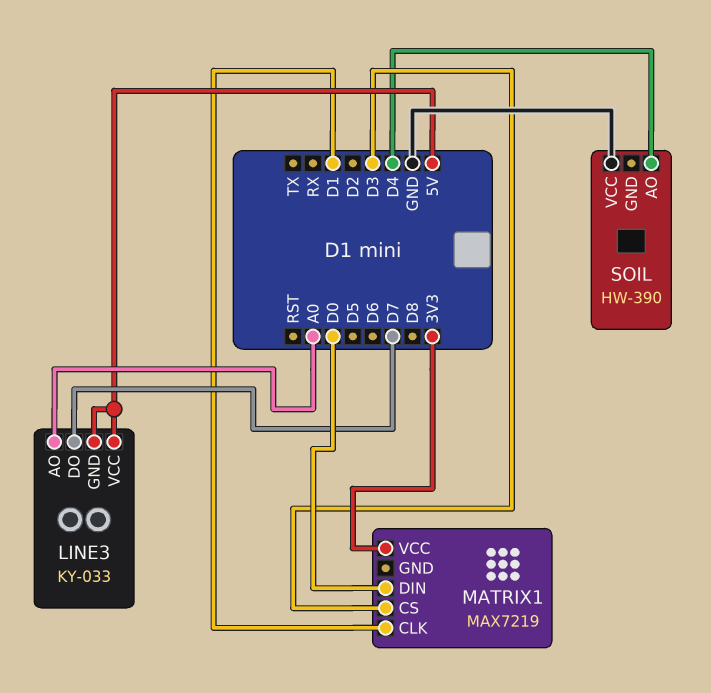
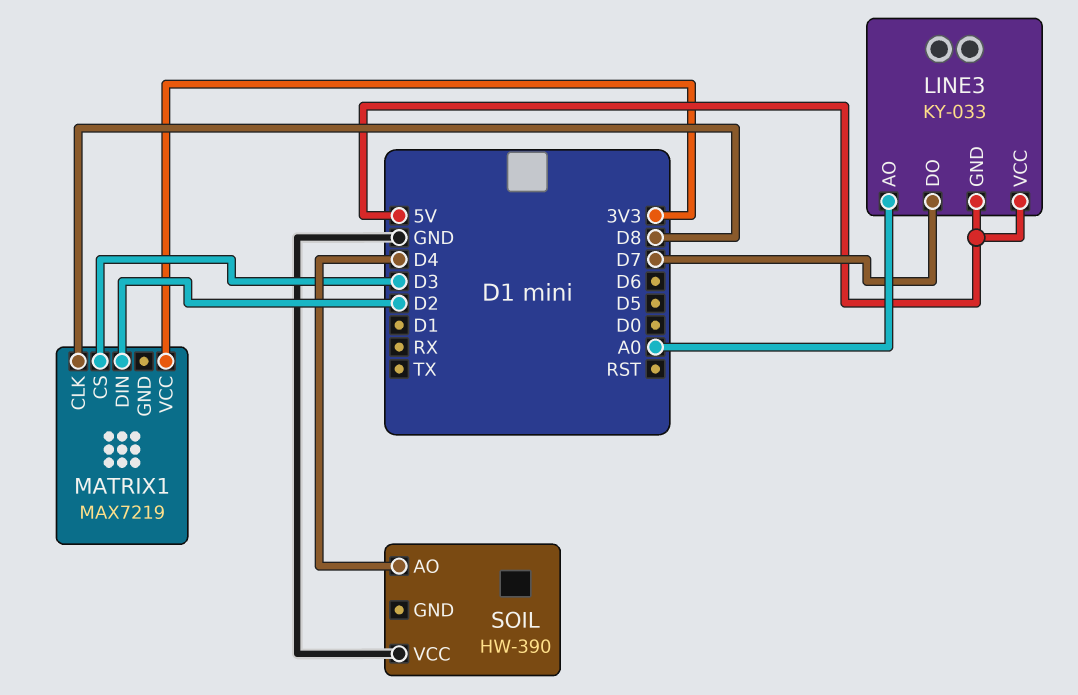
MATRIX1 pin CLK: D1 -> D8
MATRIX1 pin DIN: D0 -> D2

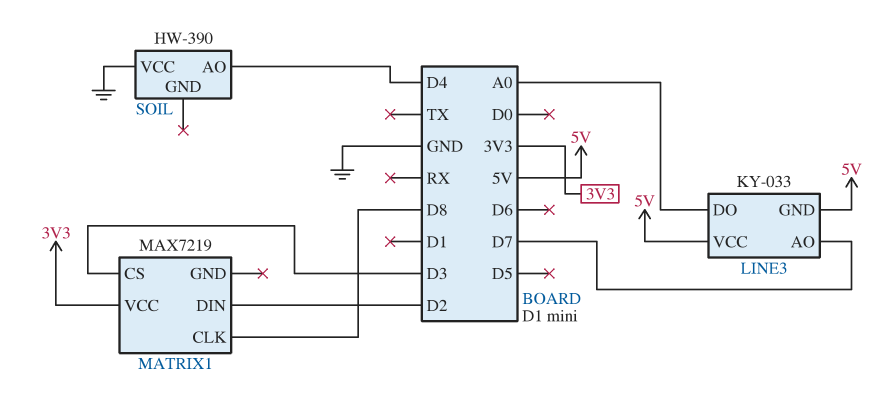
LINE3 pin AO: A0 -> D7
LINE3 pin DO: D7 -> A0

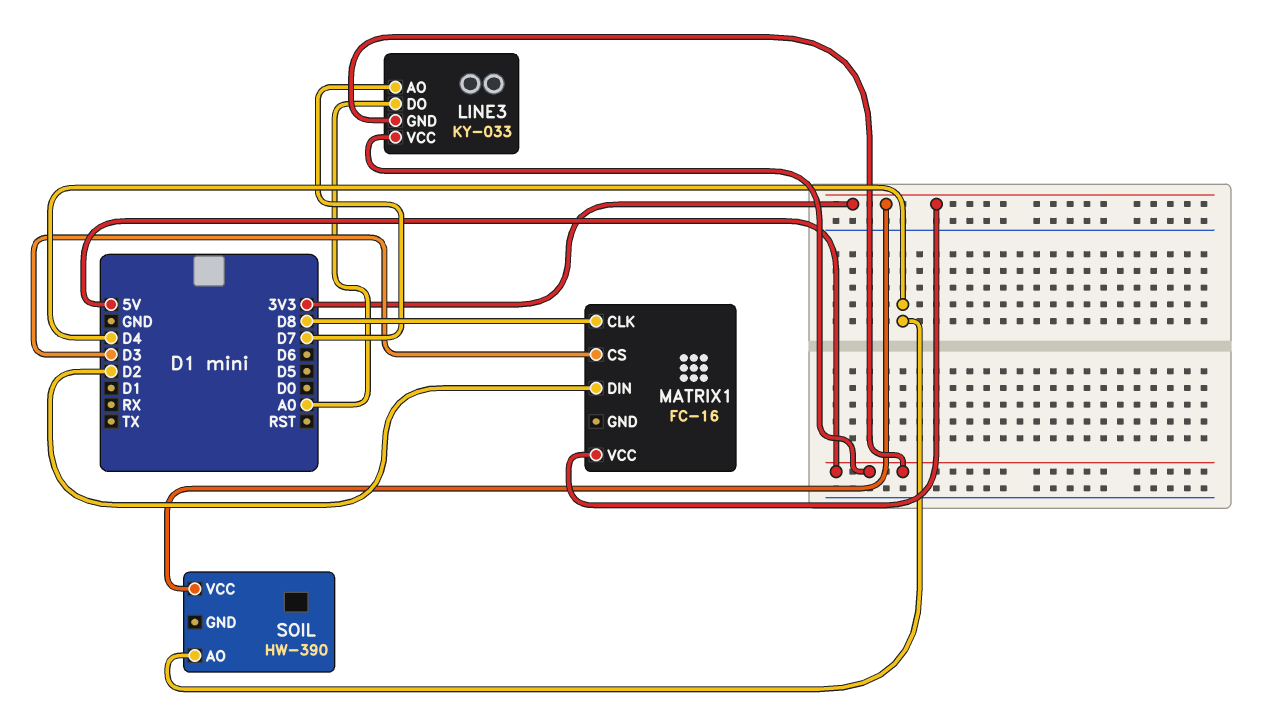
MATRIX1: MAX7219 -> FC-16
SOIL pin VCC: GND -> 3V3

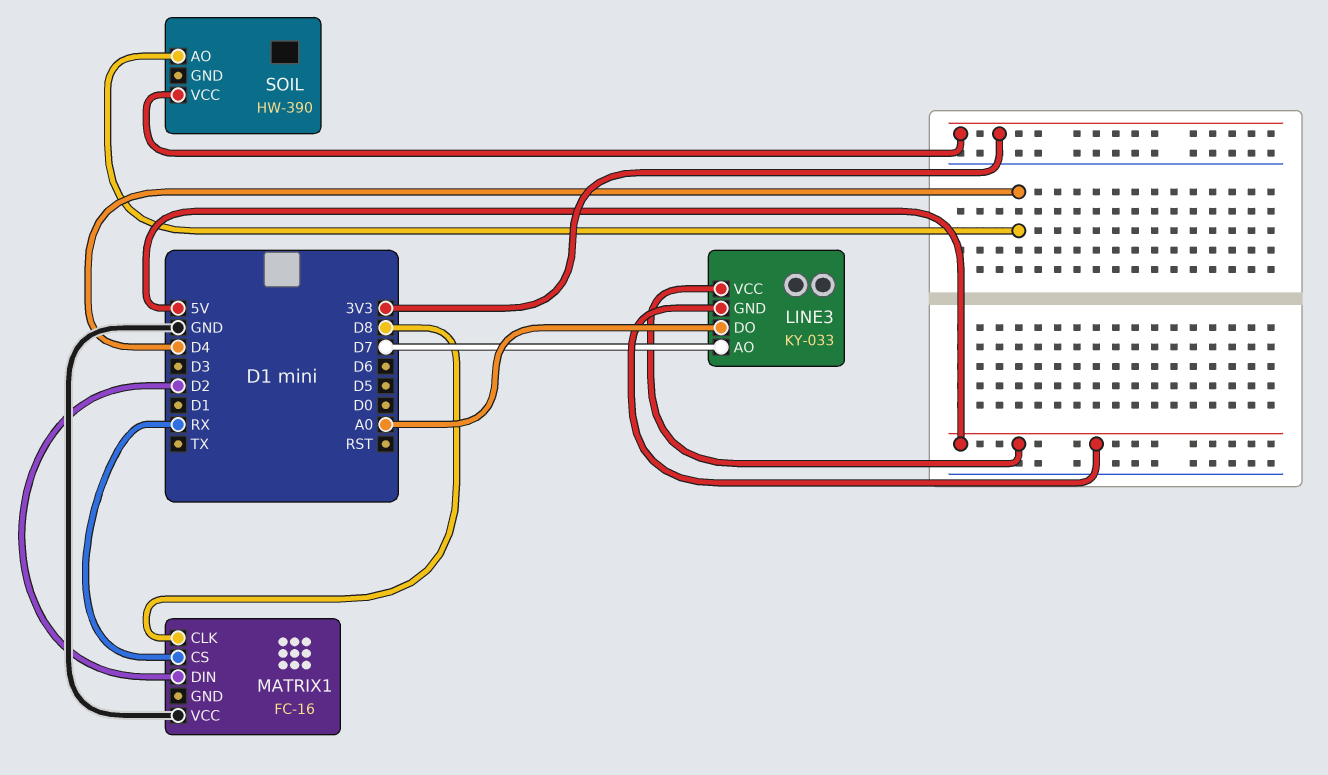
MATRIX1 pin CS: D3 -> RX
MATRIX1 pin VCC: 3V3 -> GND

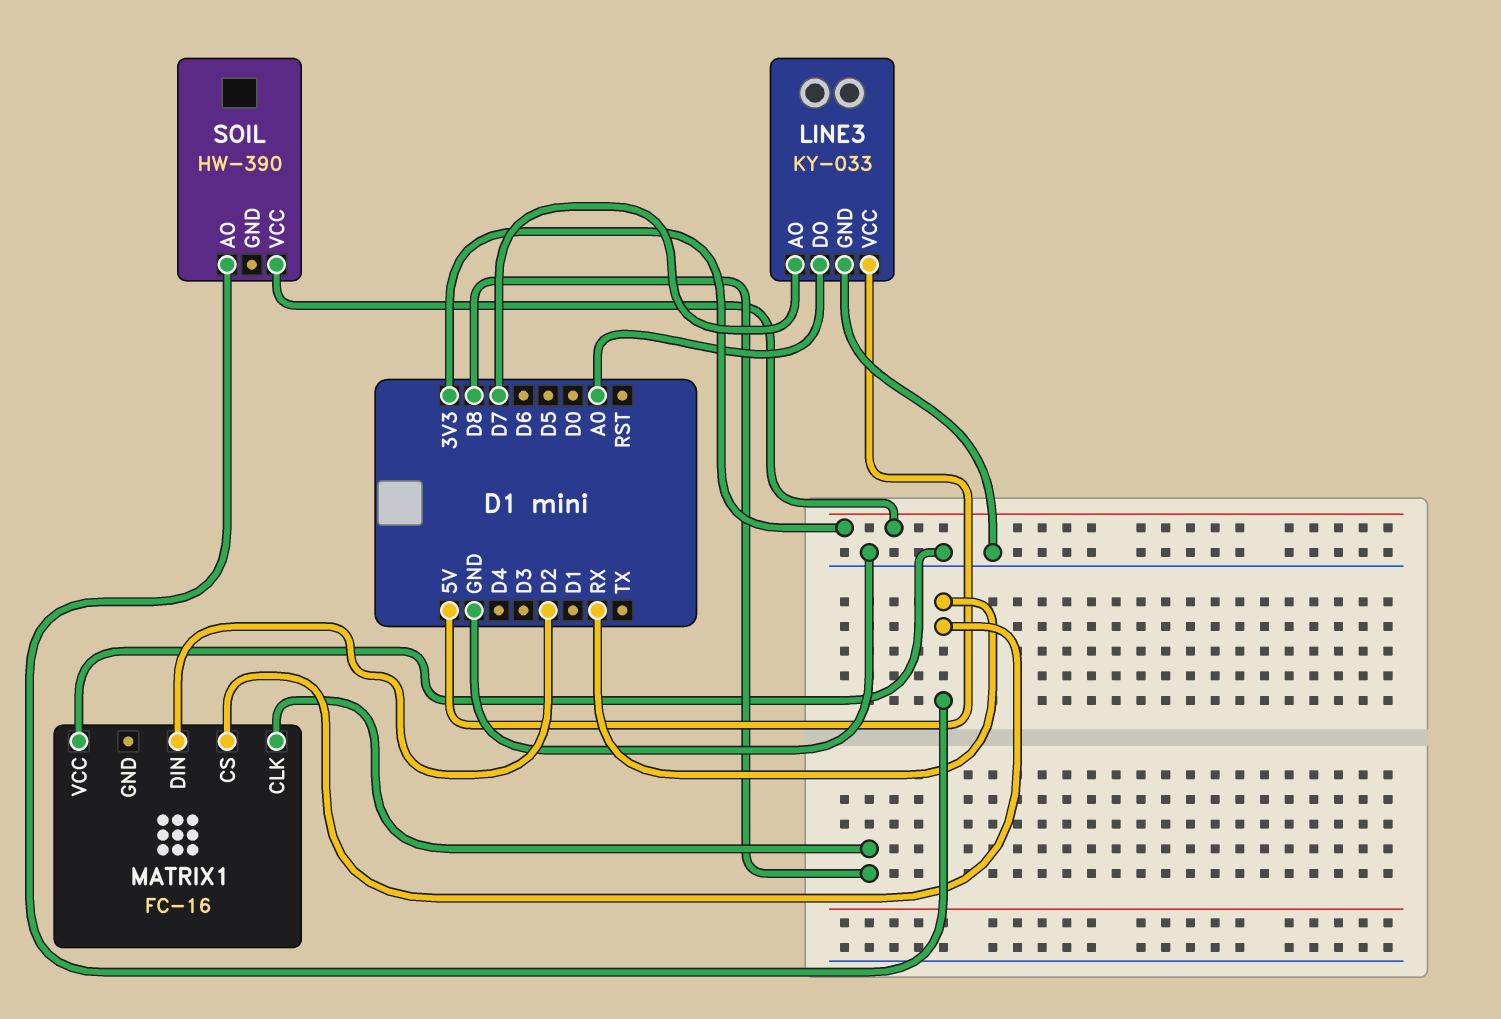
LINE3 pin GND: 5V -> GND
SOIL pin AO: D4 -> RX

